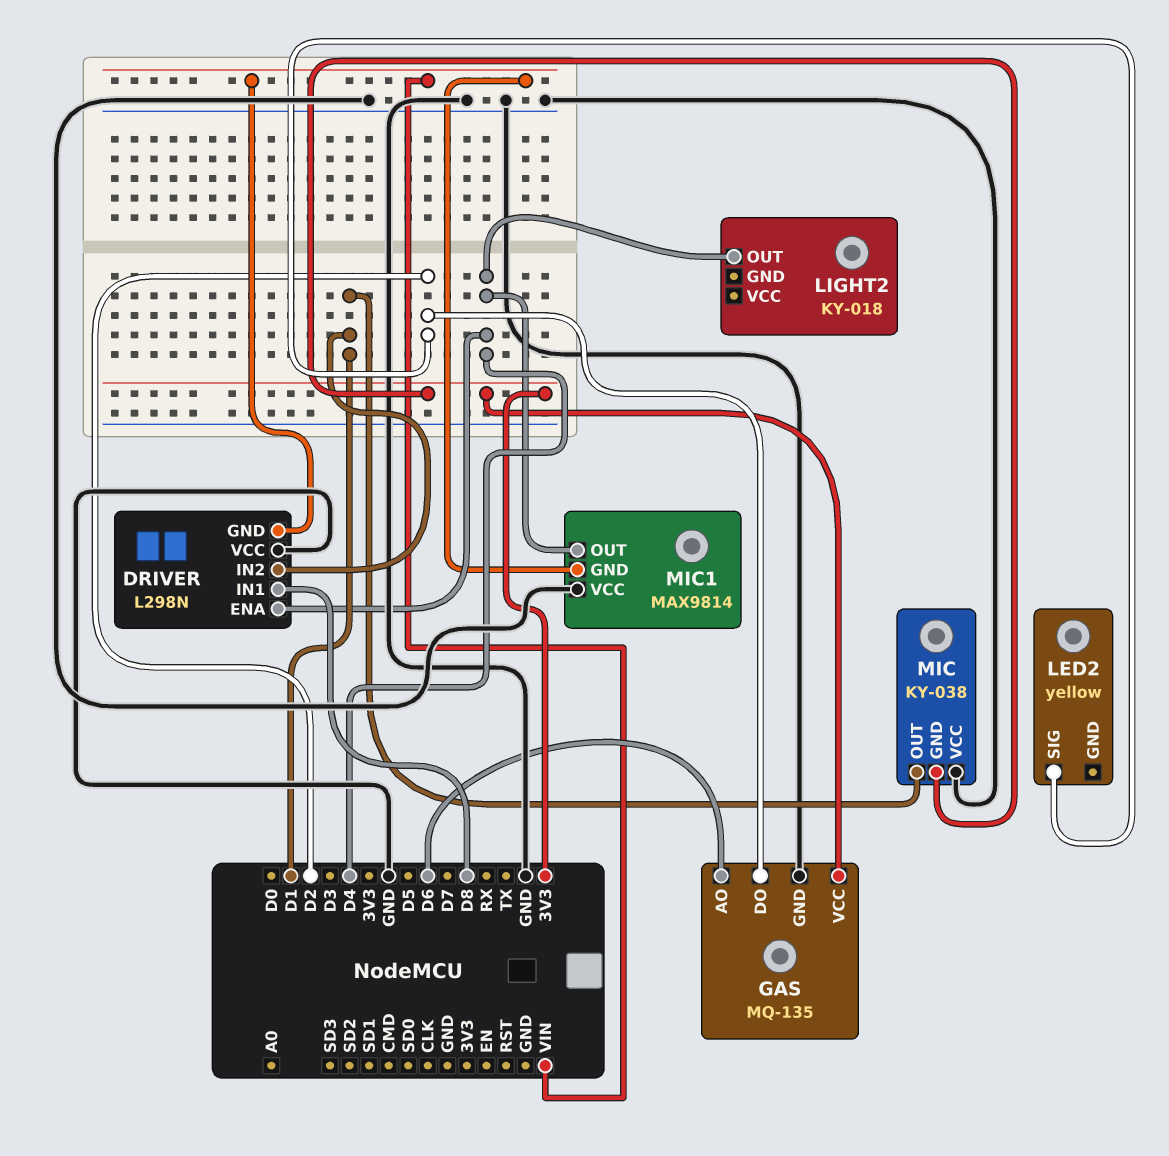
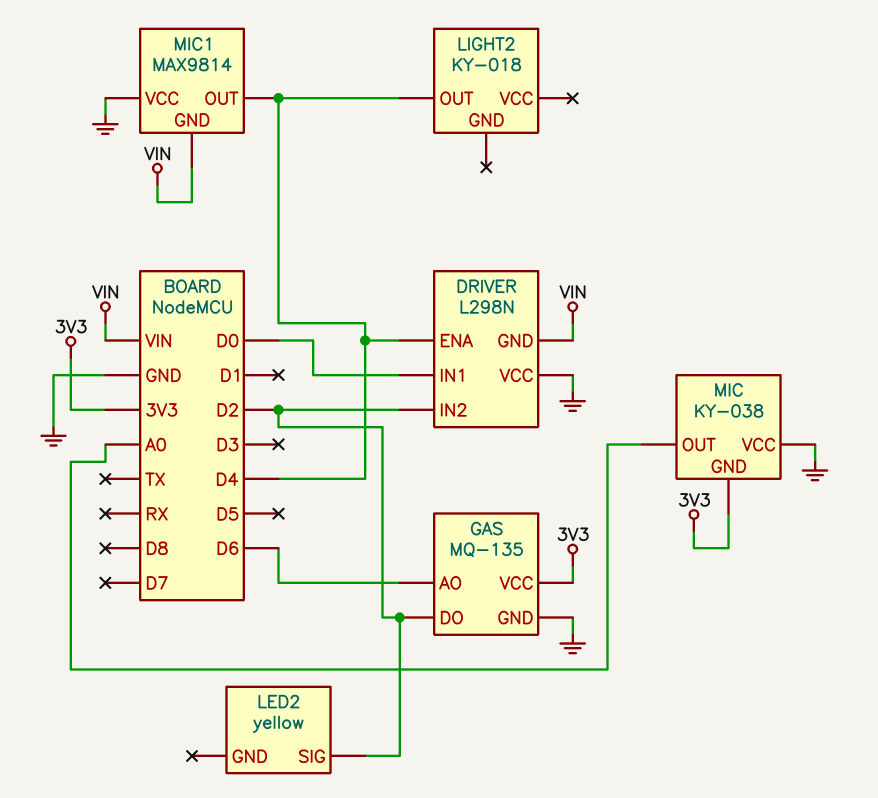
DRIVER pin IN1: D8 -> D0
DRIVER pin IN2: D1 -> D2
MIC pin OUT: D1 -> A0

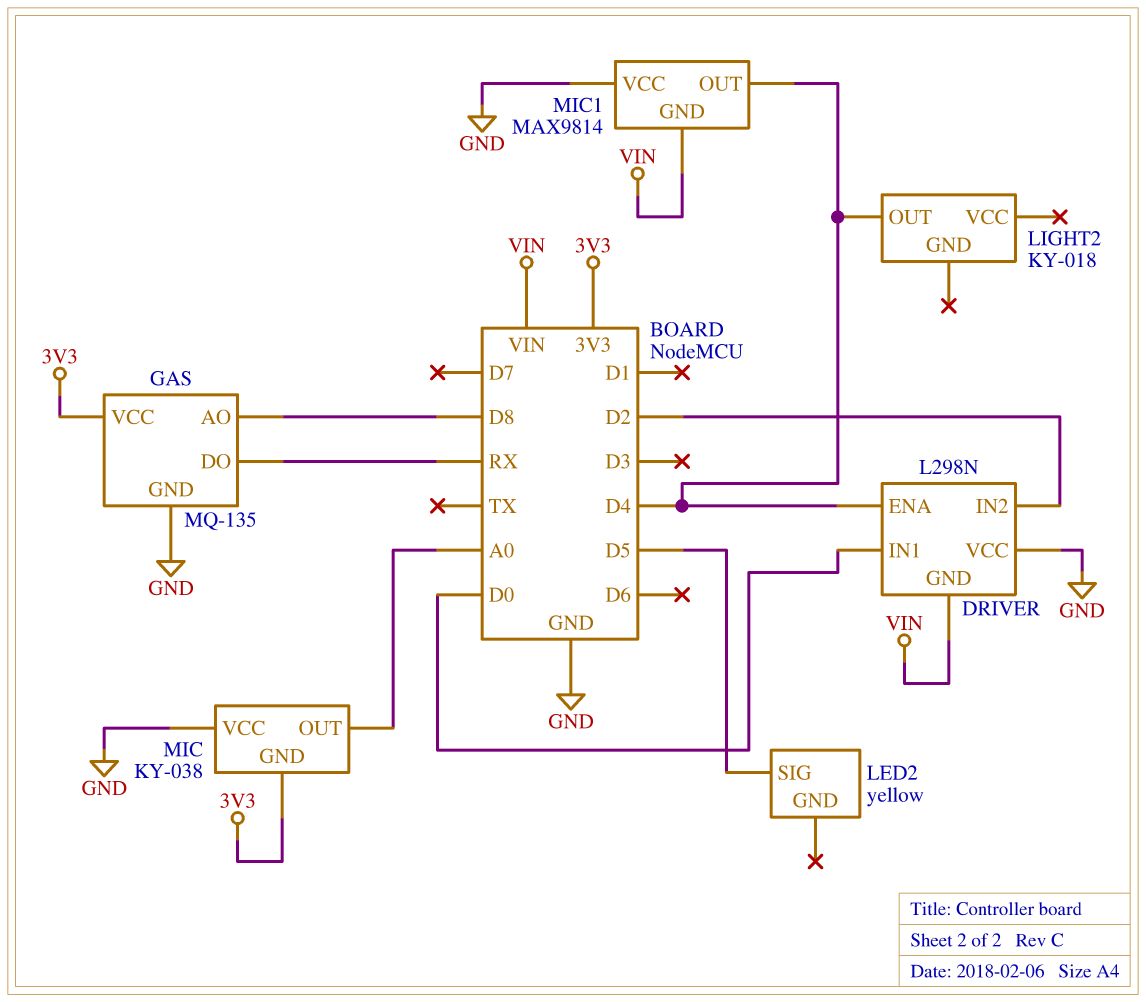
GAS pin AO: D6 -> D8
GAS pin DO: D2 -> RX
LED2 pin SIG: D2 -> D5

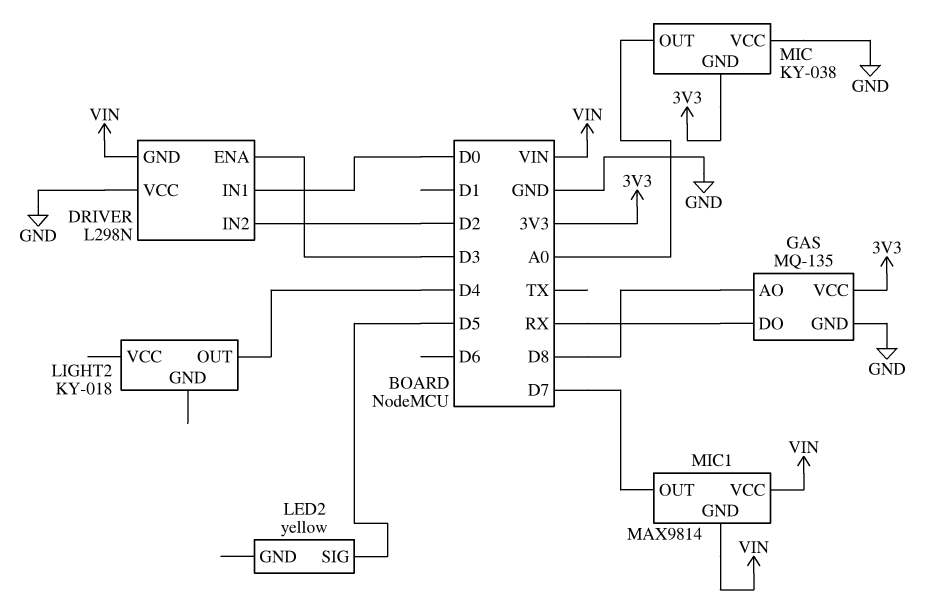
DRIVER pin ENA: D4 -> D3
MIC1 pin OUT: D4 -> D7
MIC1 pin VCC: GND -> VIN

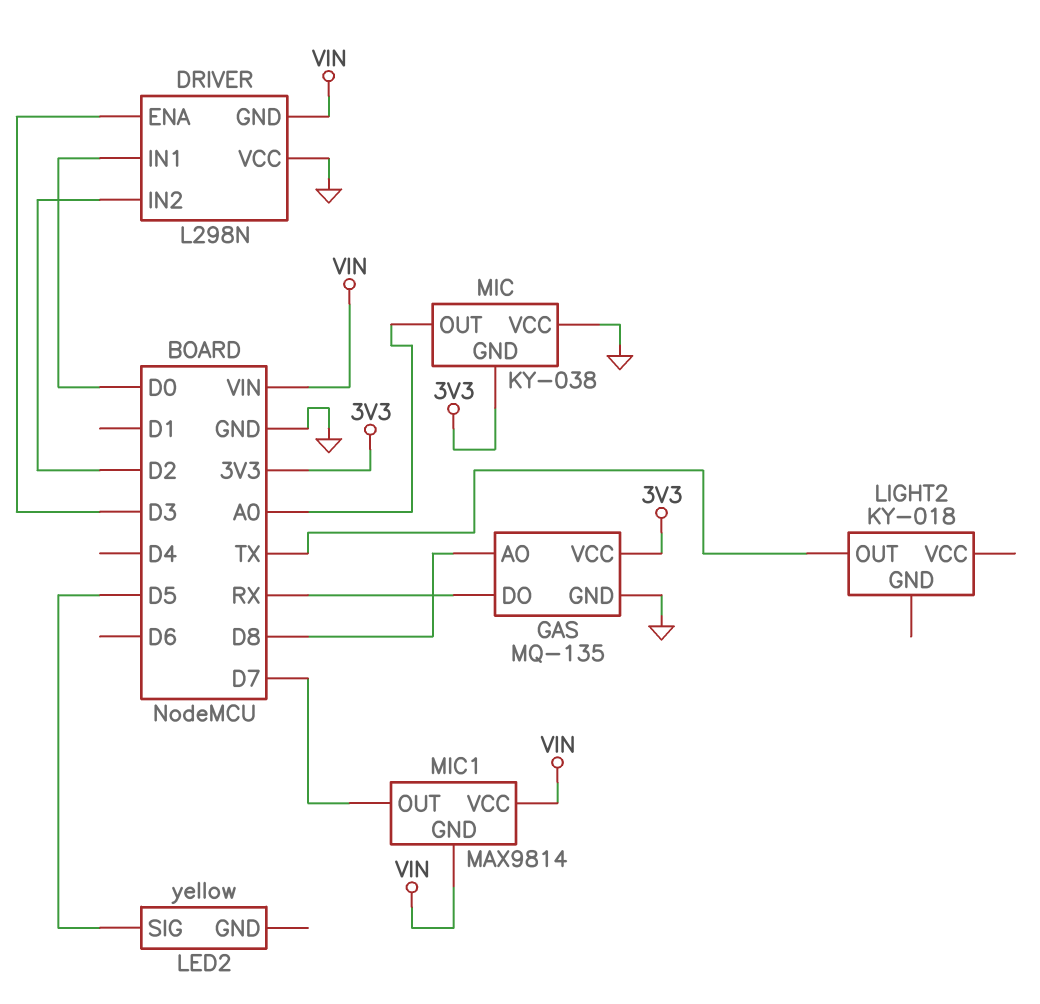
LIGHT2 pin OUT: D4 -> TX

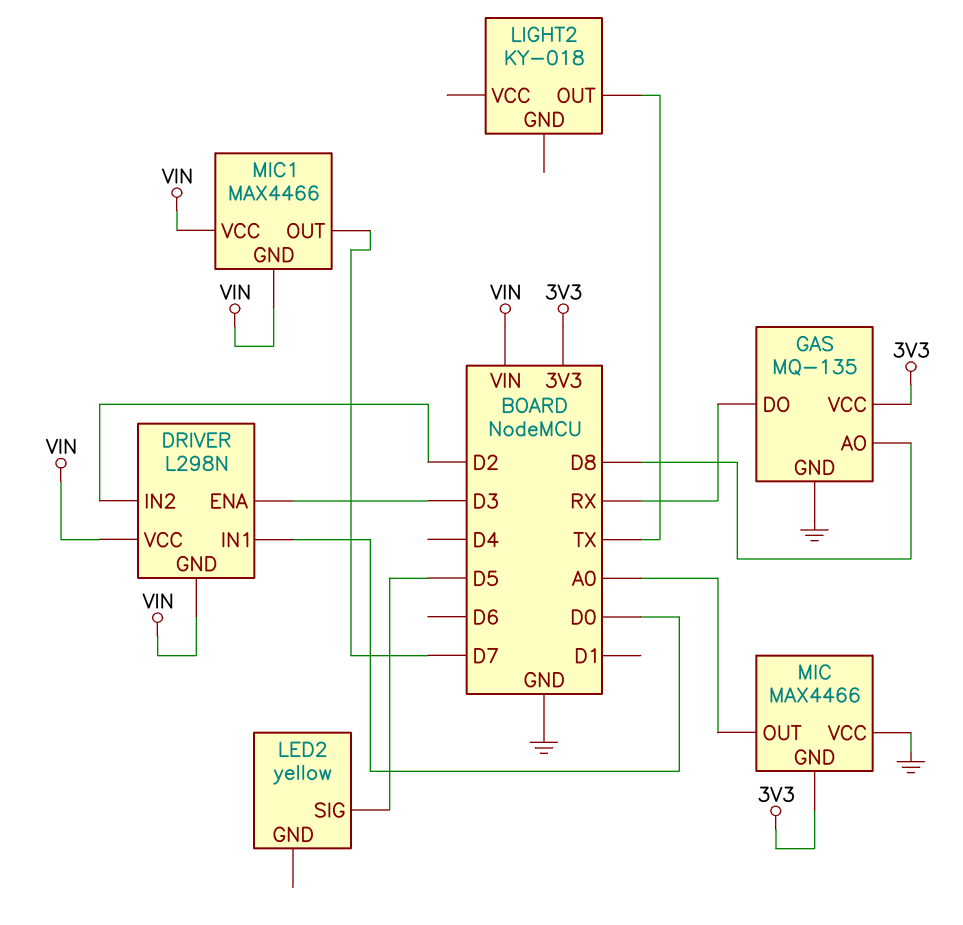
DRIVER pin VCC: GND -> VIN
MIC: KY-038 -> MAX4466
MIC1: MAX9814 -> MAX4466

